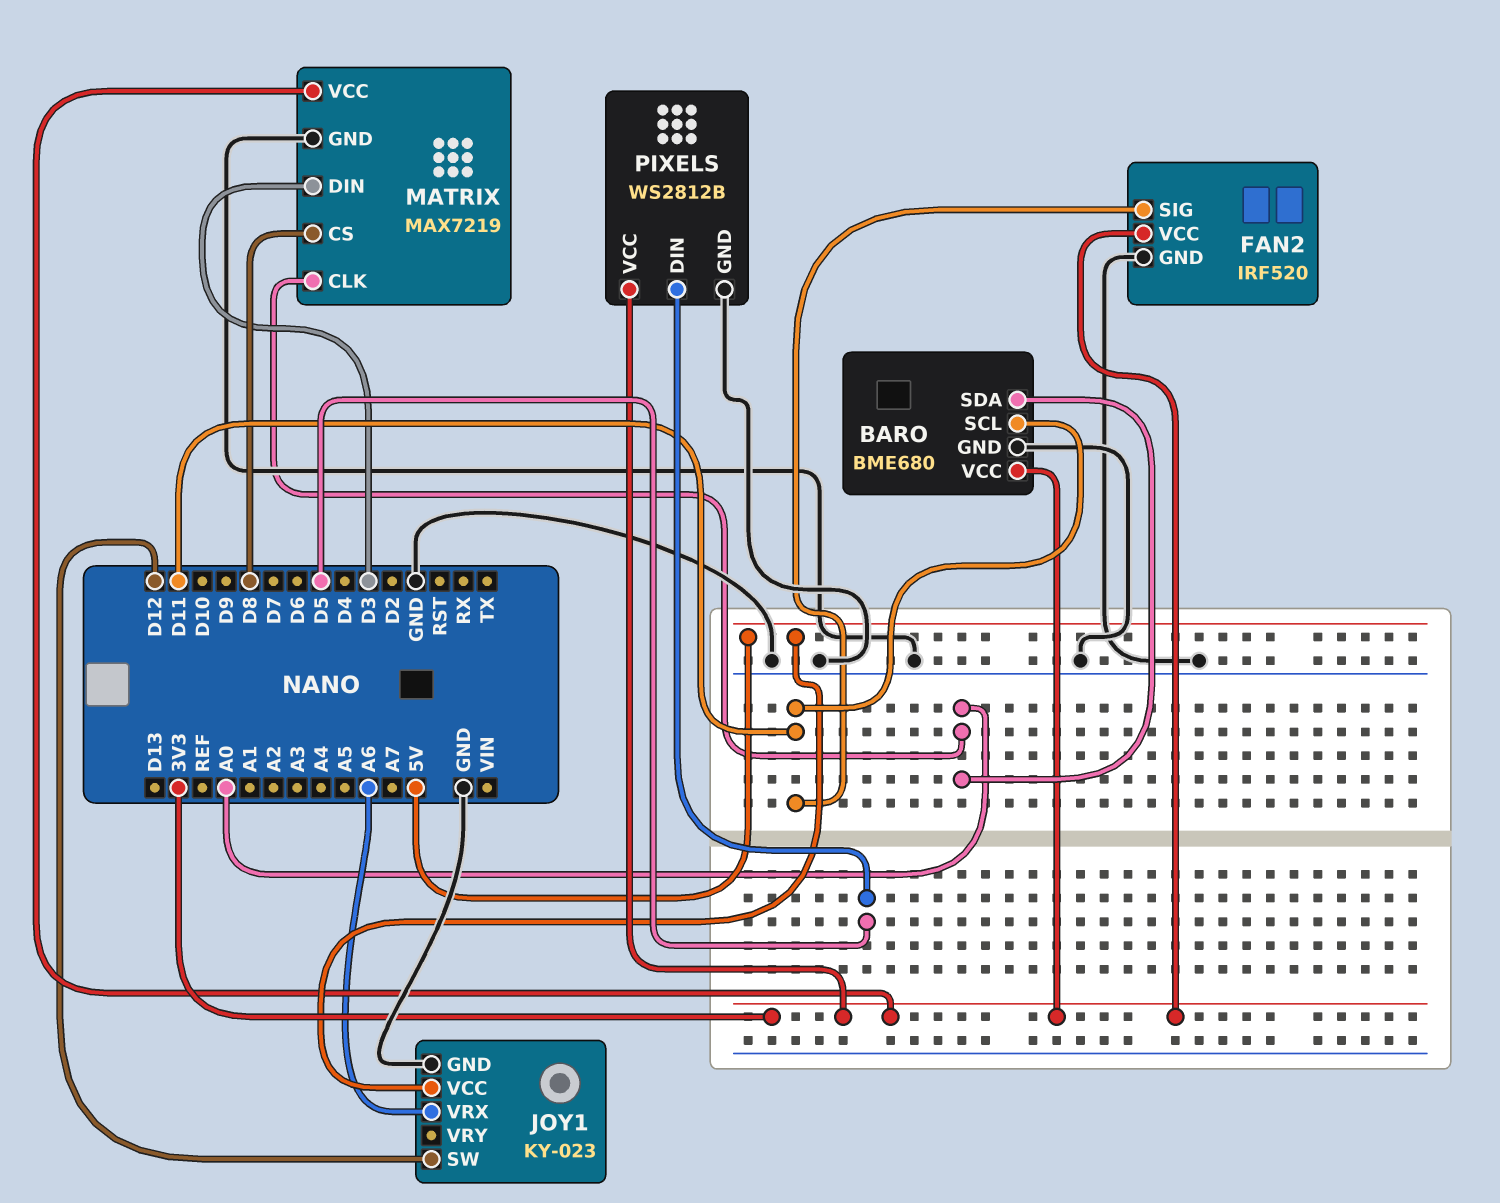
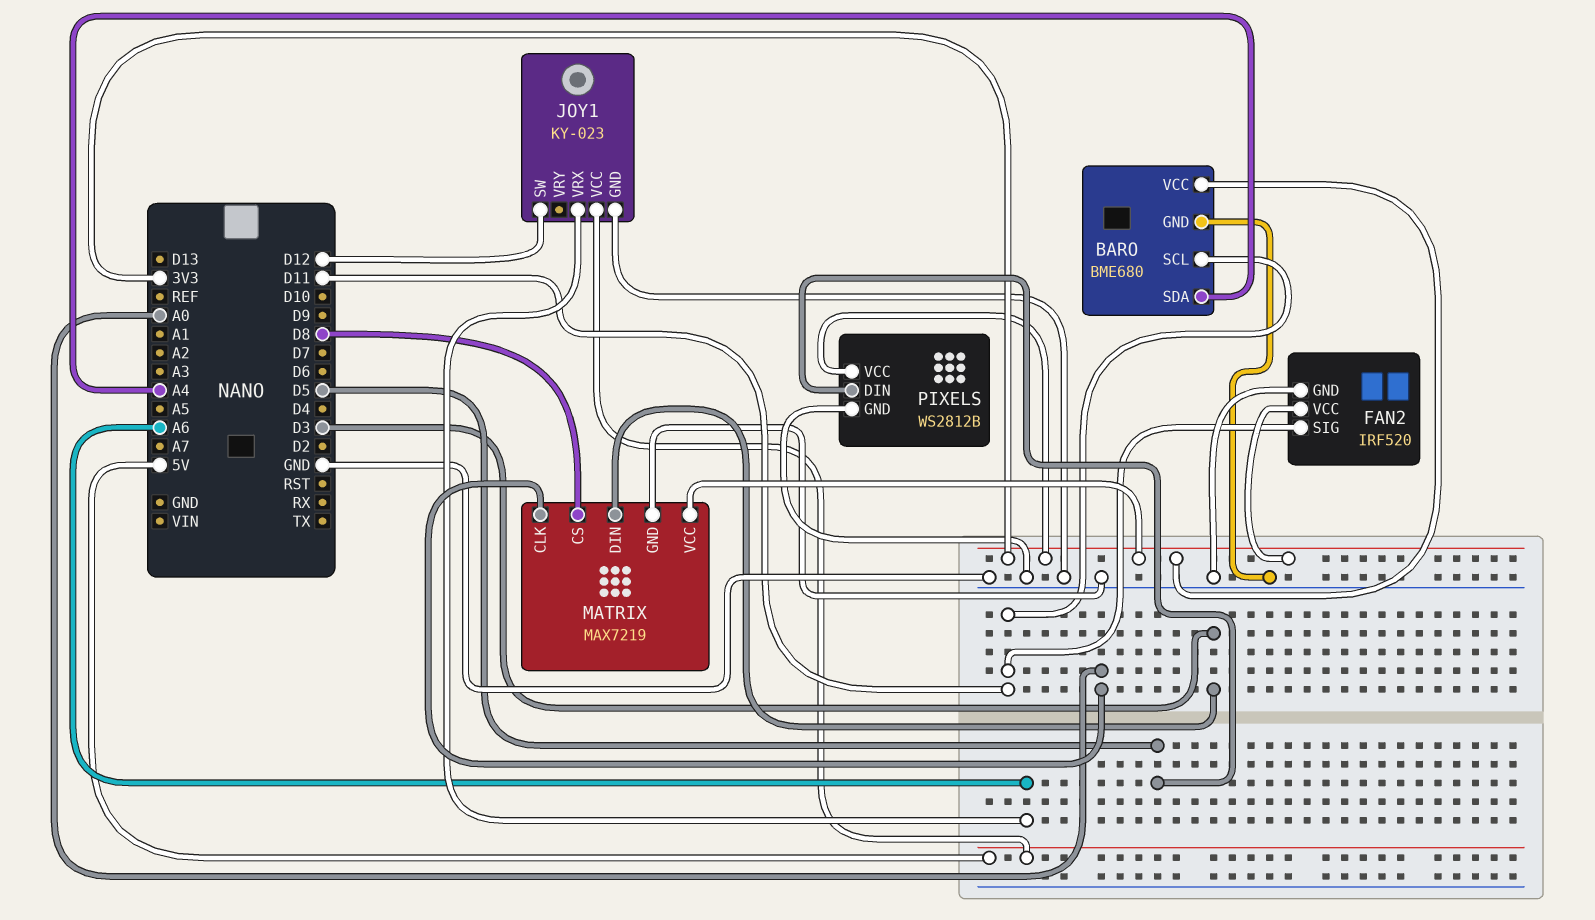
BARO pin SDA: A0 -> A4

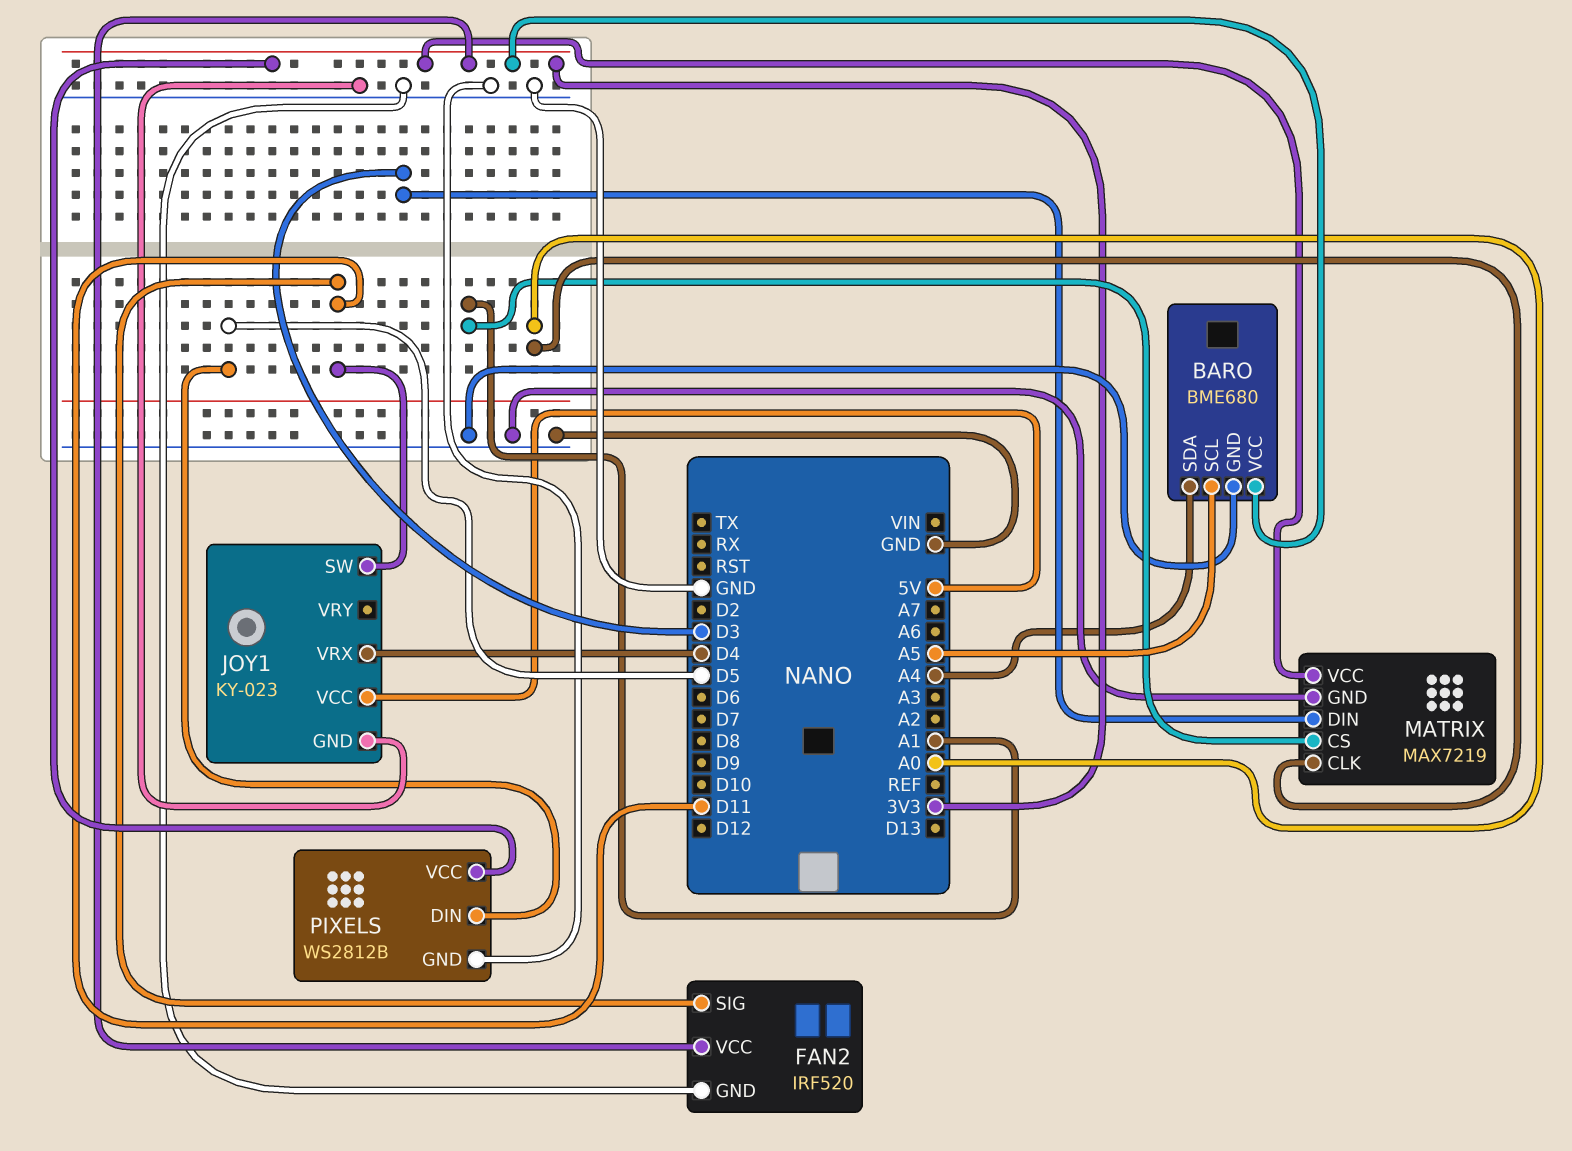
BARO pin SCL: D11 -> A5
JOY1 pin SW: D12 -> D11
JOY1 pin VRX: A6 -> D4
MATRIX pin CS: D8 -> A1

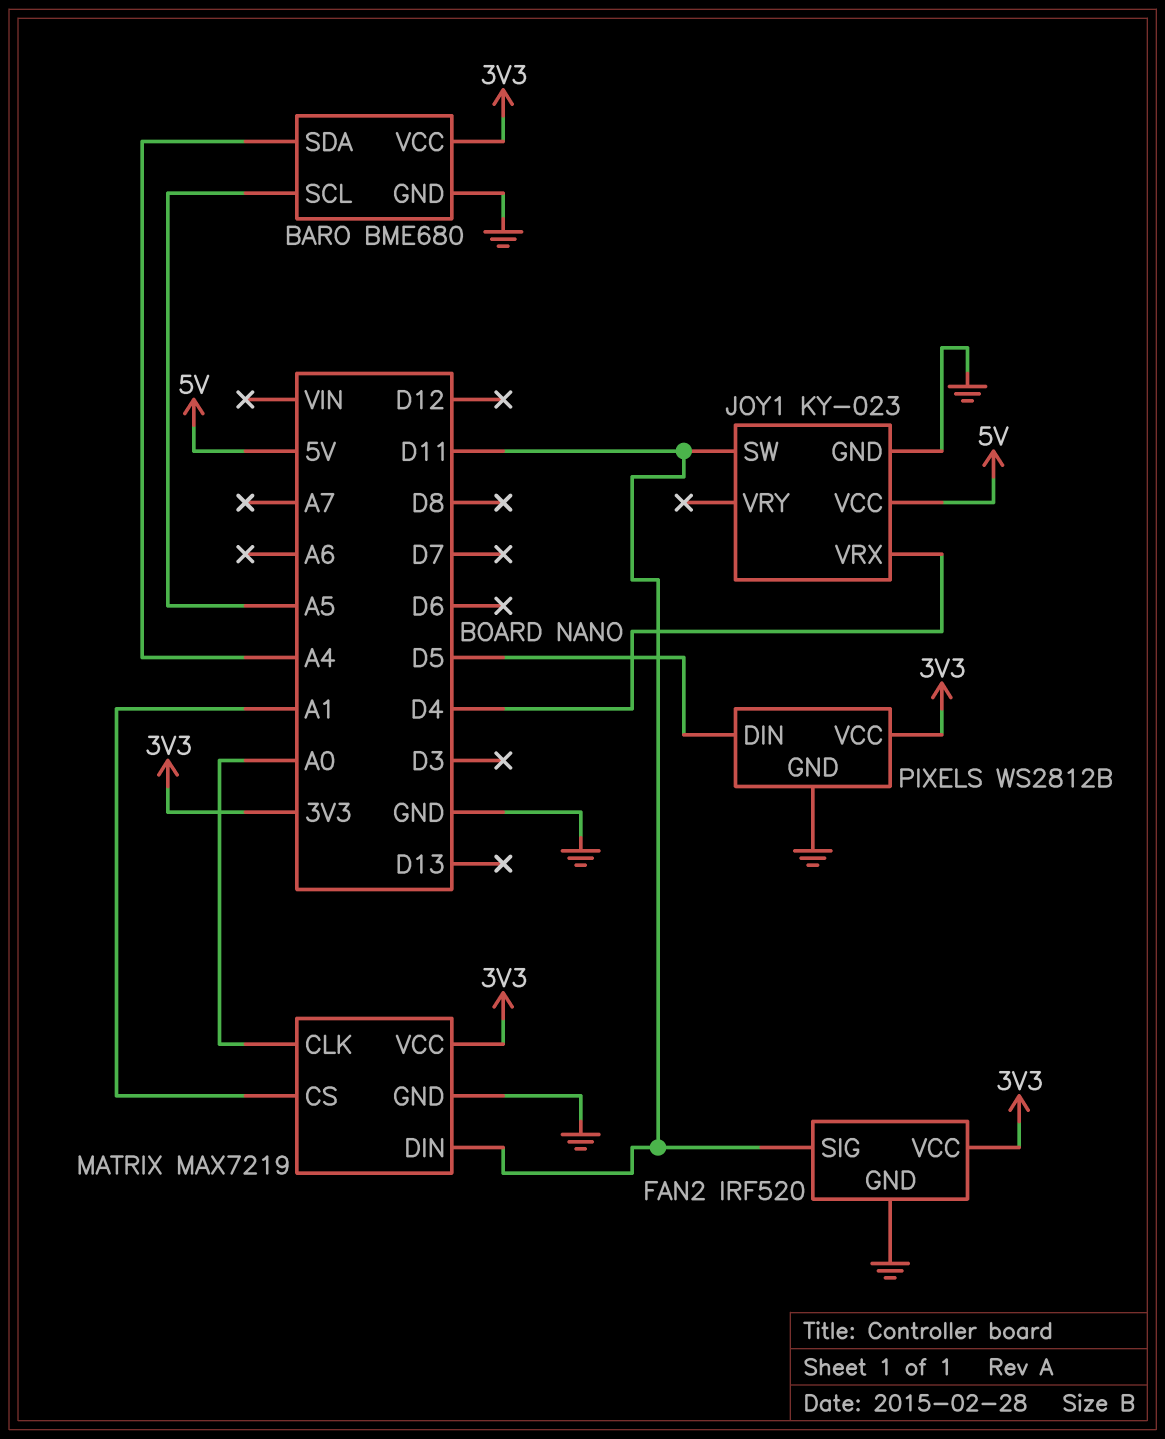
MATRIX pin DIN: D3 -> D11

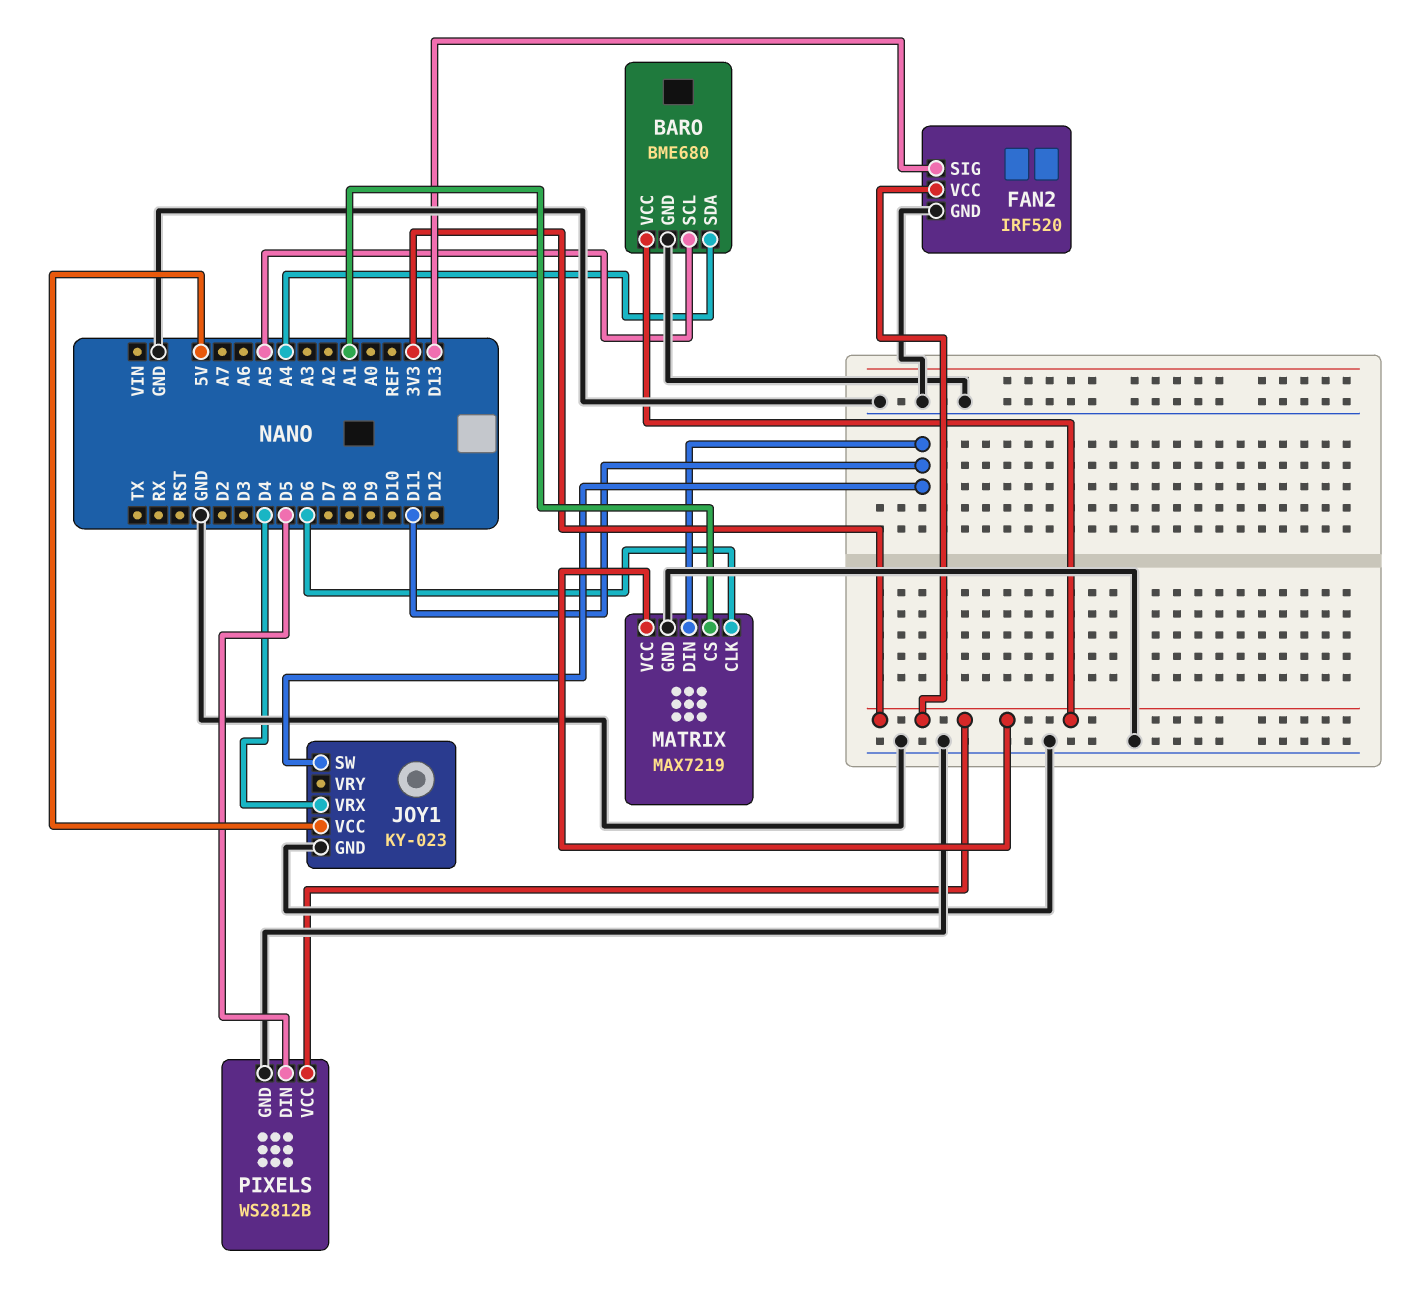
FAN2 pin SIG: D11 -> D13
MATRIX pin CLK: A0 -> D6

